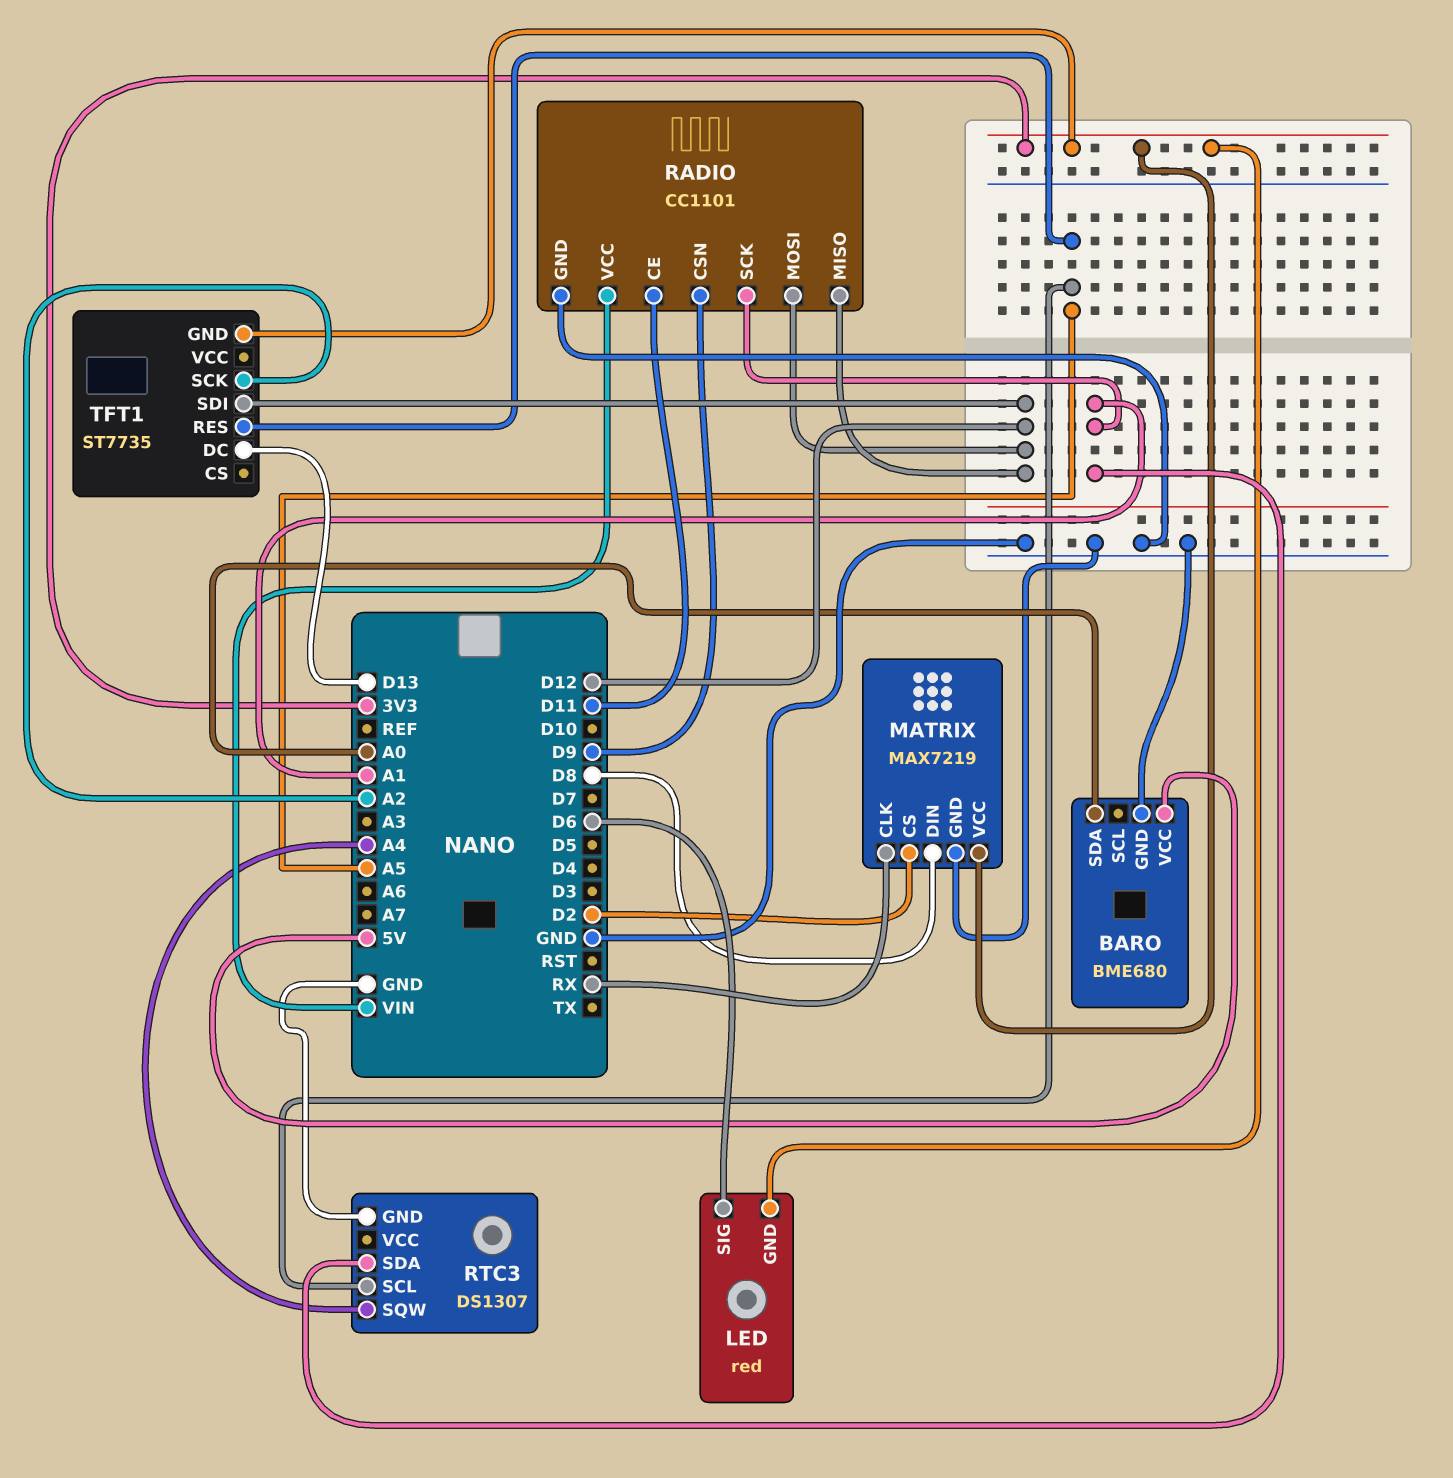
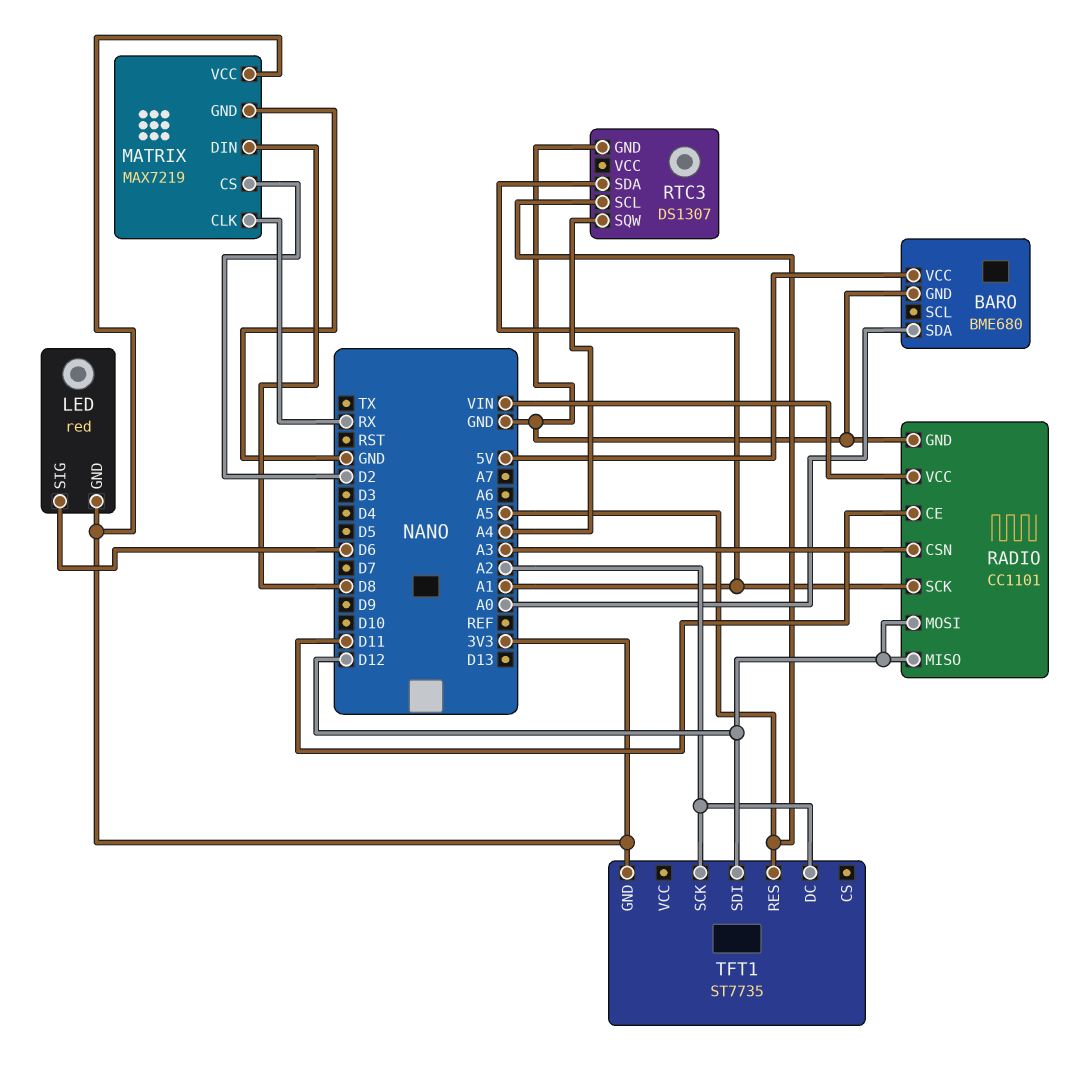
RADIO pin CSN: D9 -> A3
TFT1 pin DC: D13 -> A2

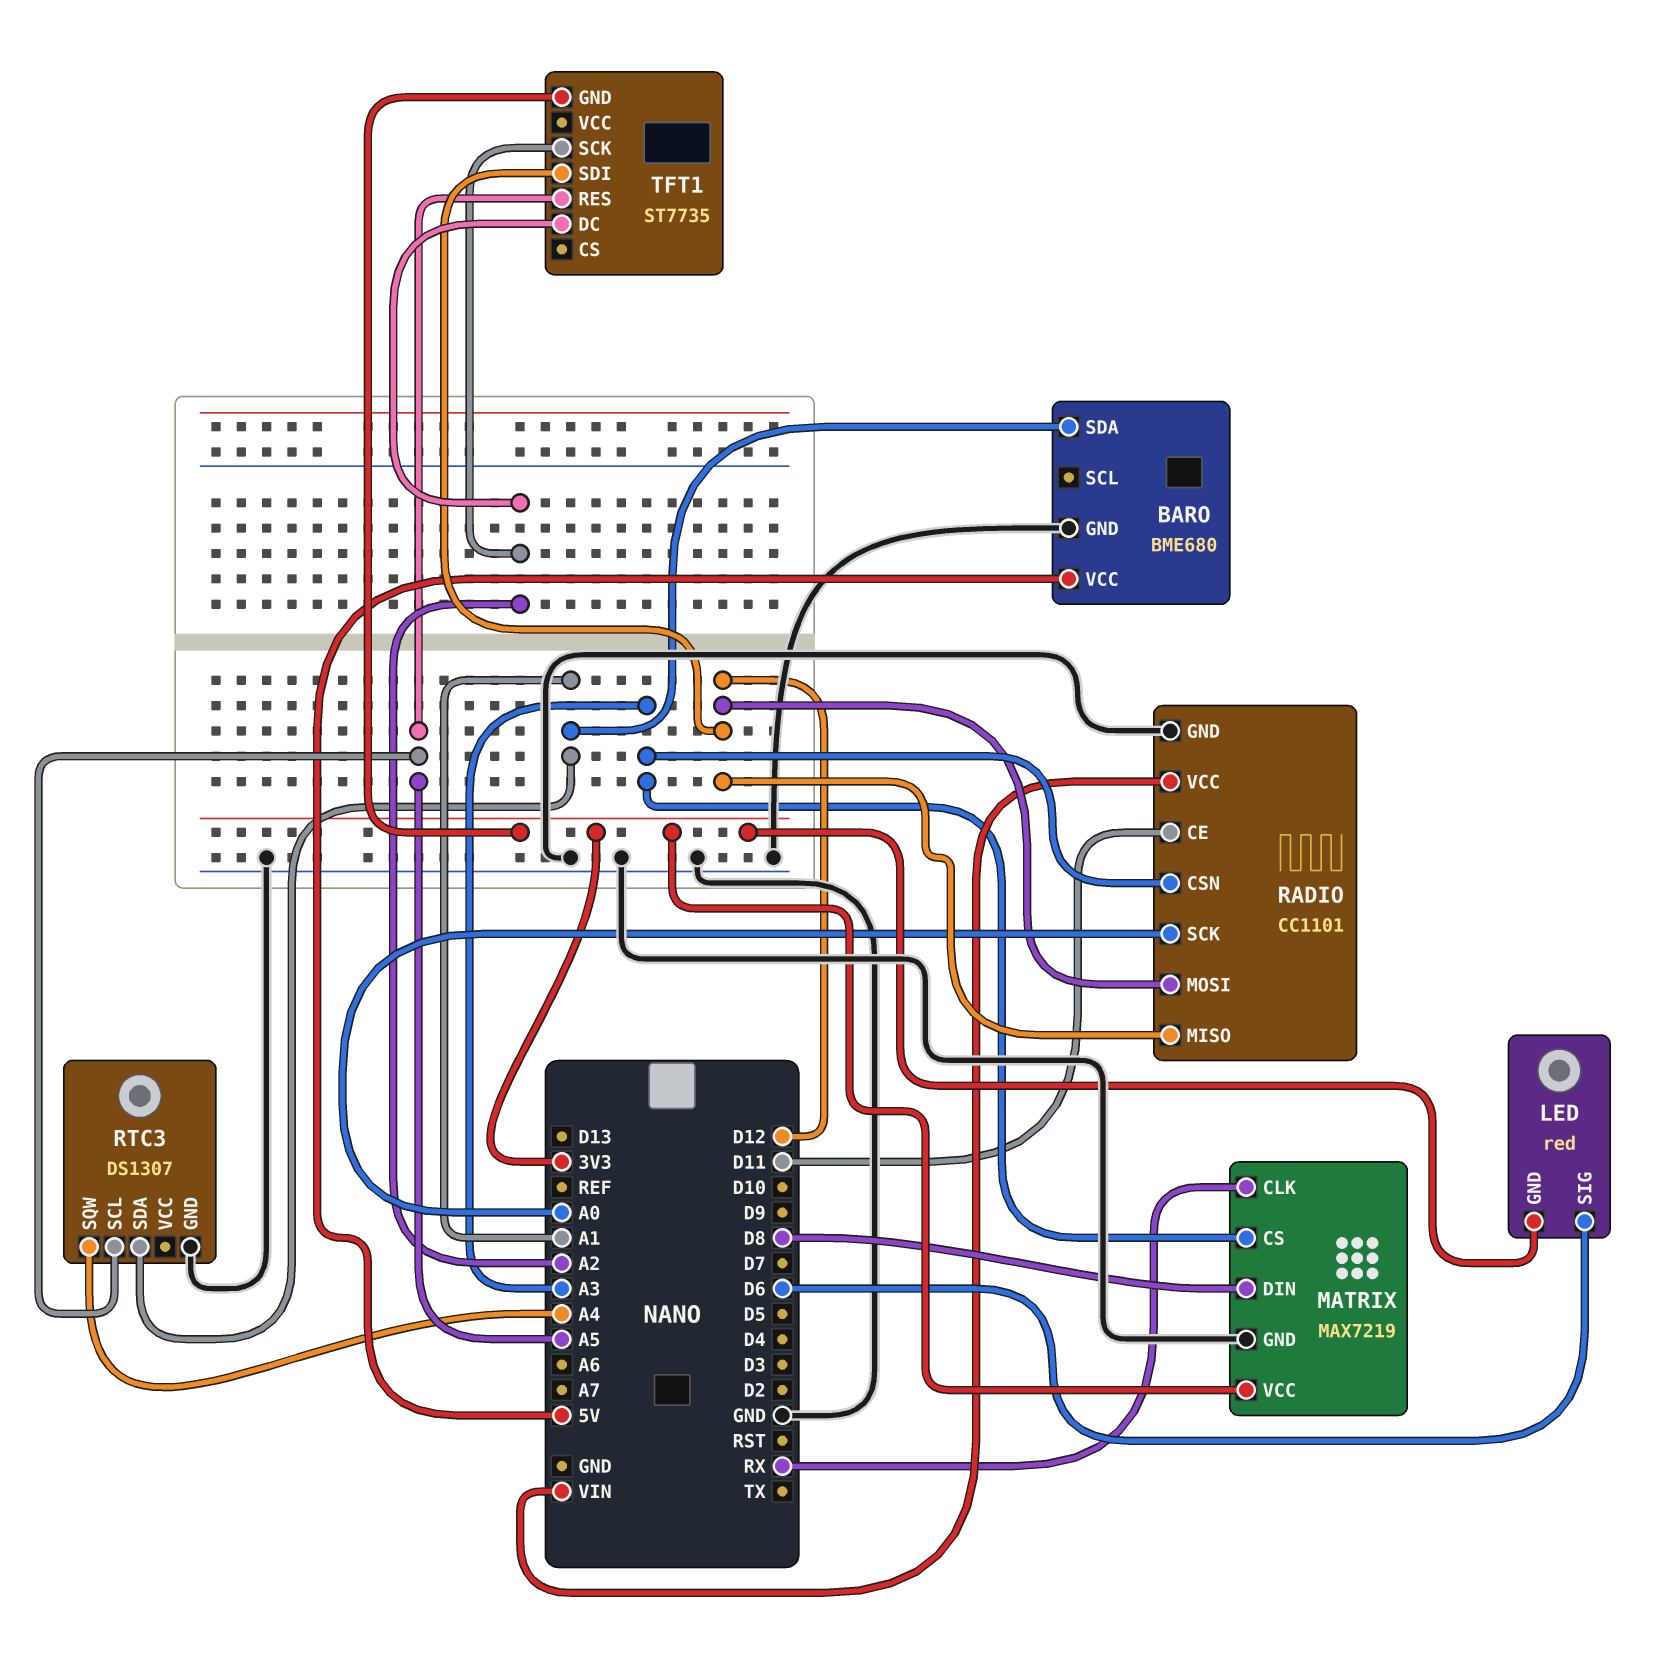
BARO pin SDA: A0 -> A1
MATRIX pin CS: D2 -> A3
RADIO pin SCK: A1 -> A0

